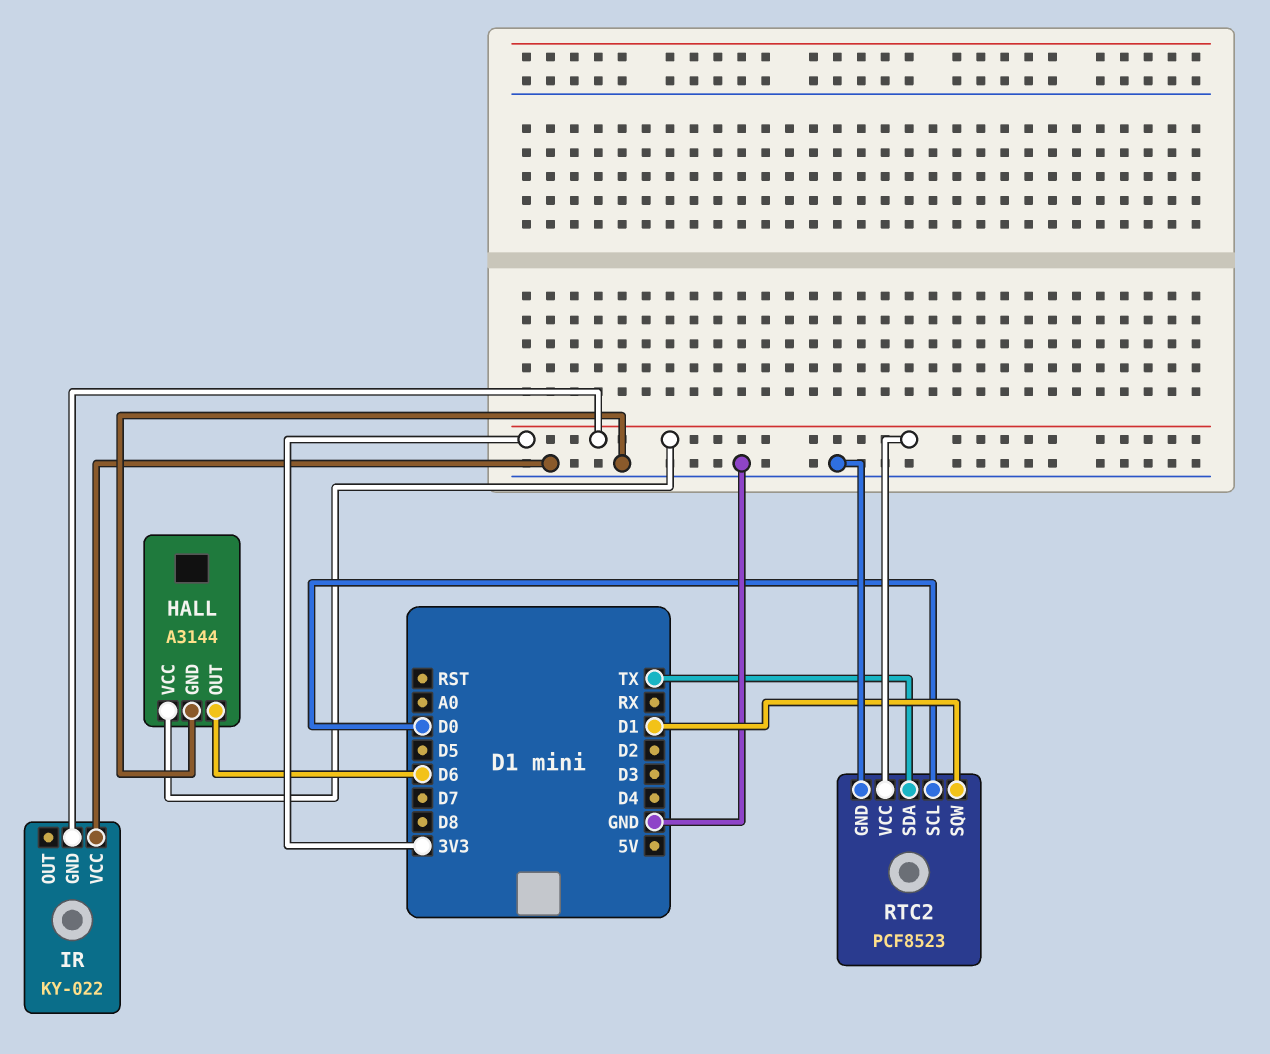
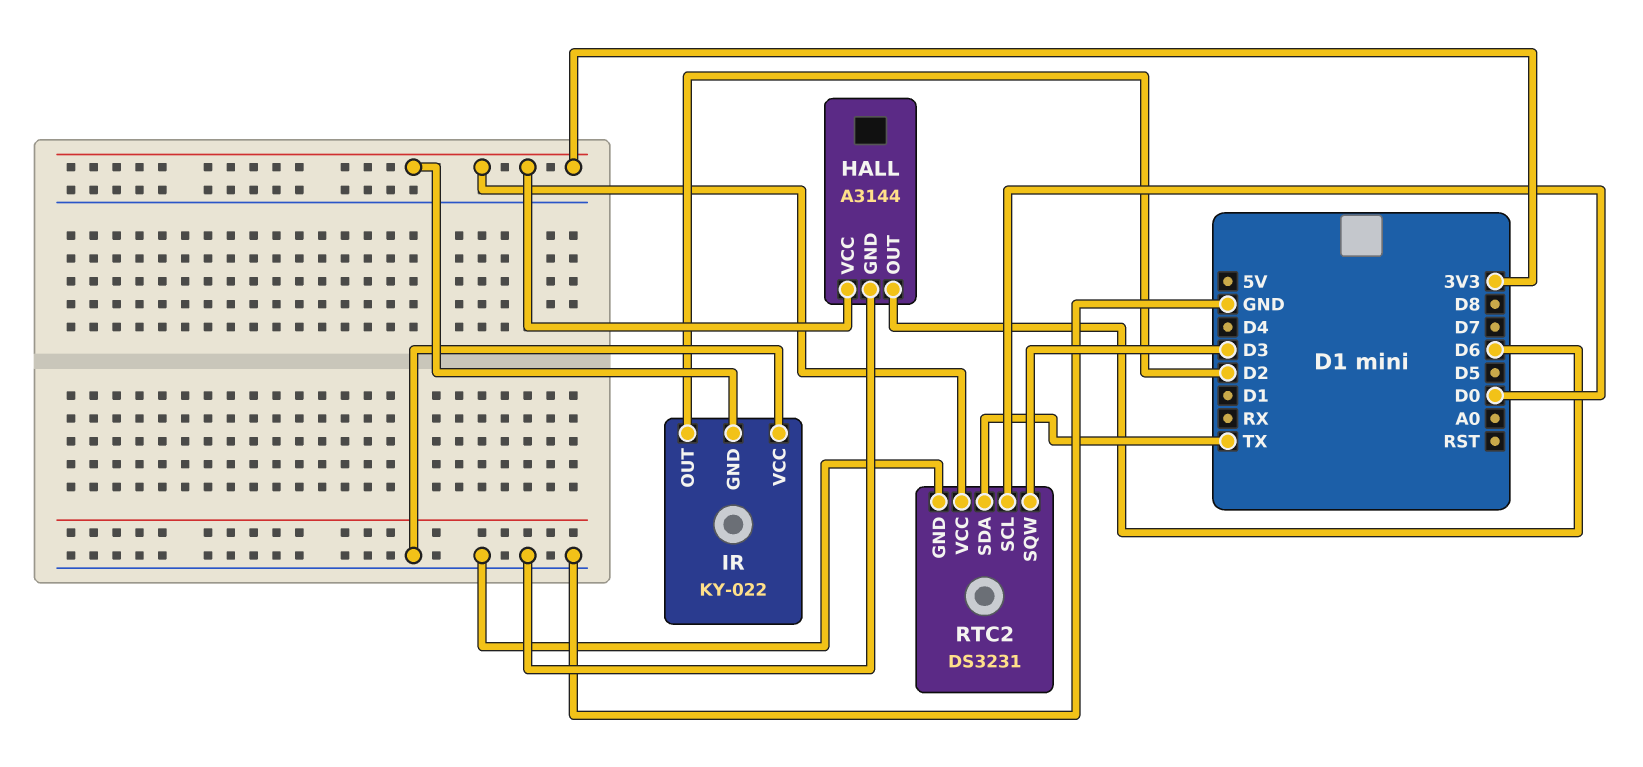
IR pin OUT: none -> D2
RTC2: PCF8523 -> DS3231
RTC2 pin SQW: D1 -> D3

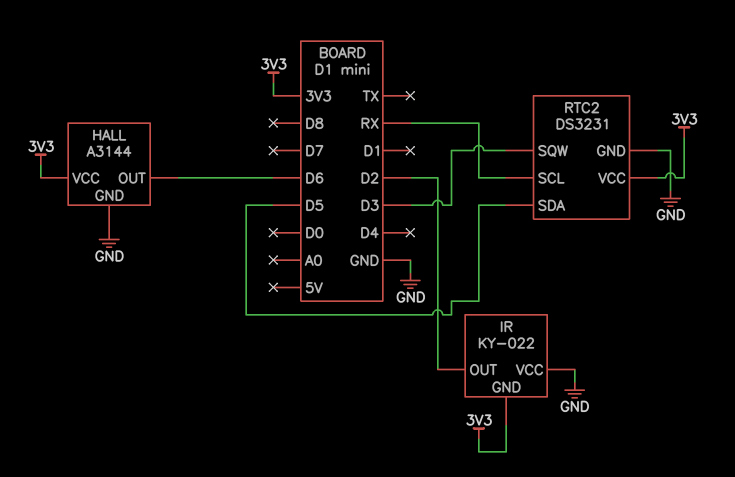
RTC2 pin SCL: D0 -> RX
RTC2 pin SDA: TX -> D5

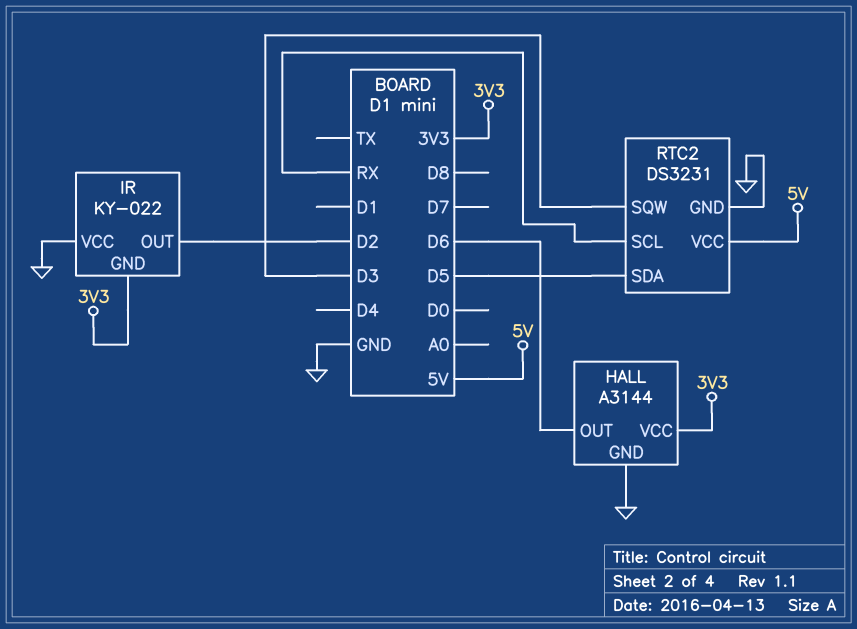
RTC2 pin VCC: 3V3 -> 5V

